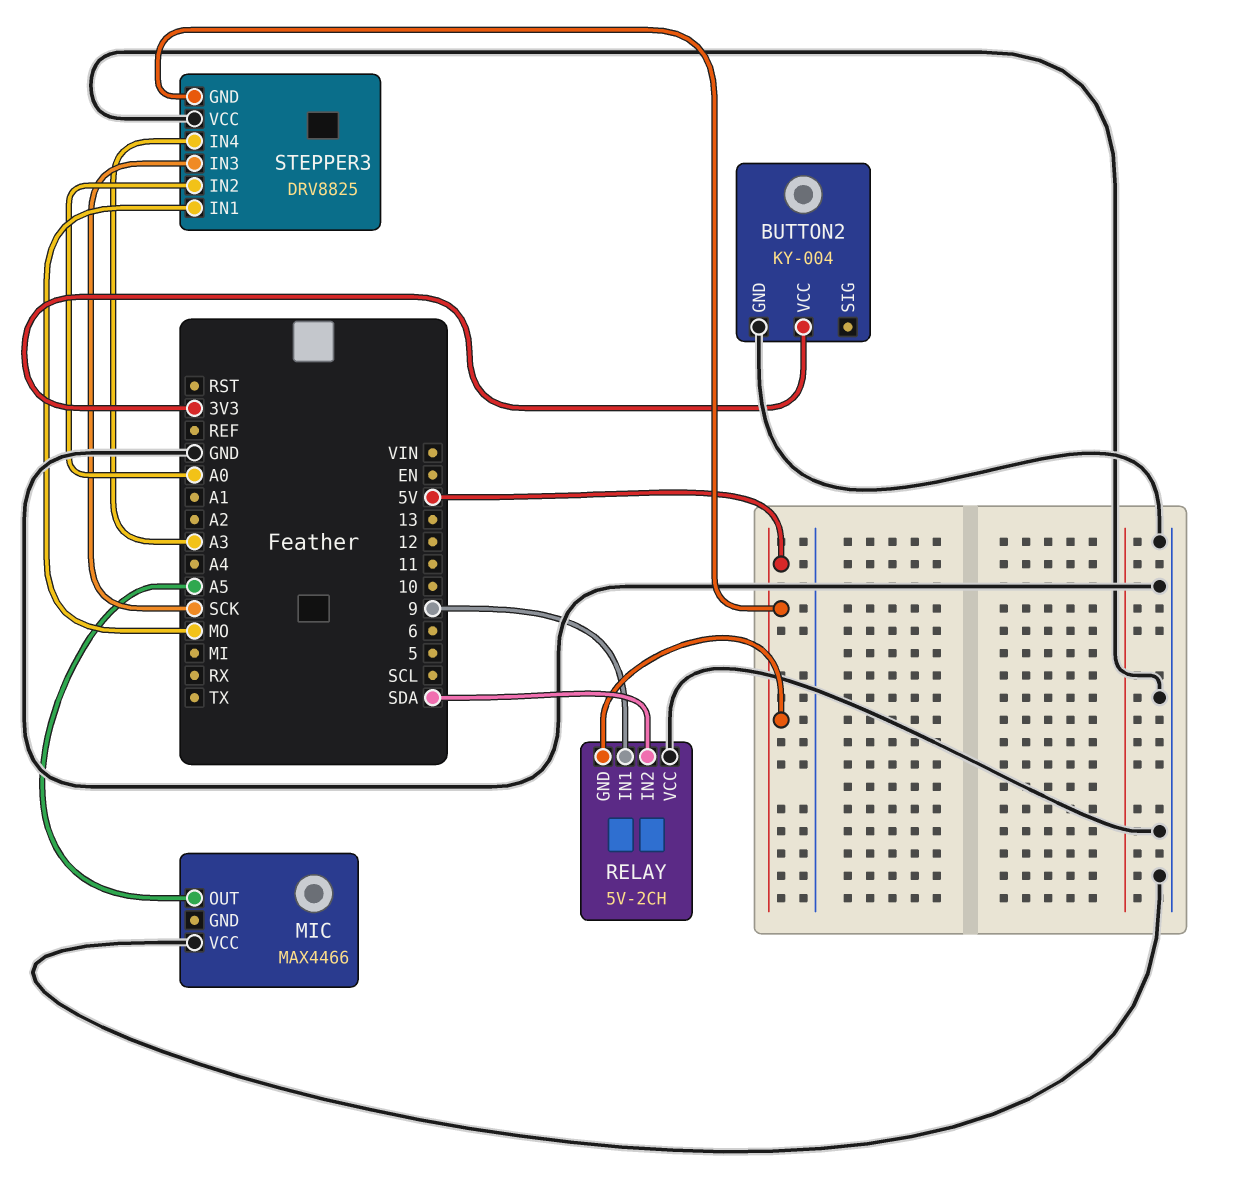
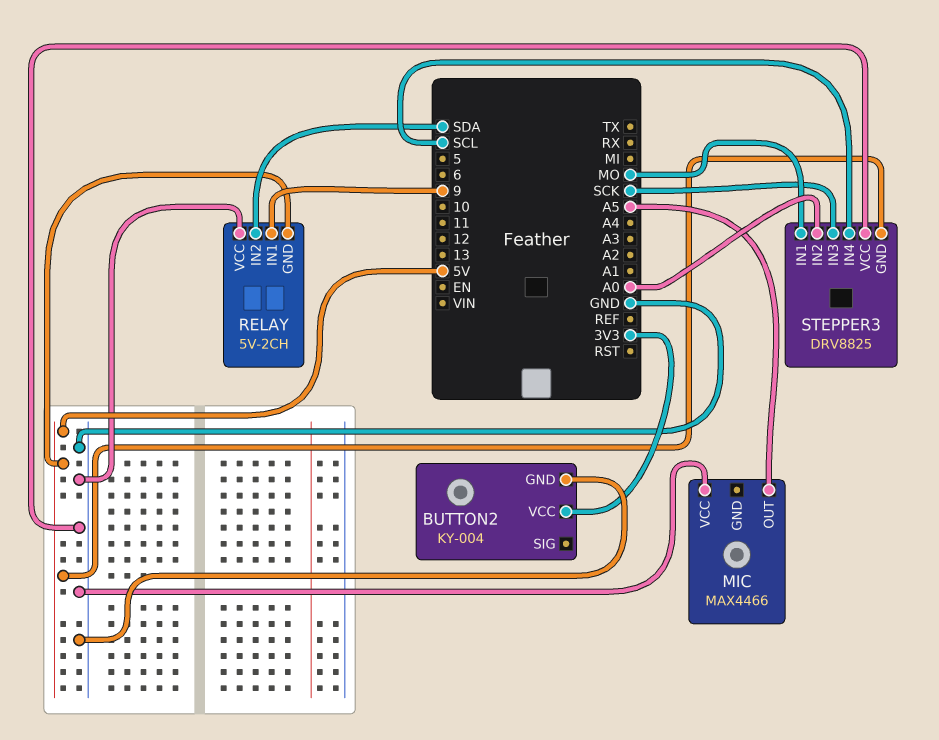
STEPPER3 pin IN4: A3 -> SCL

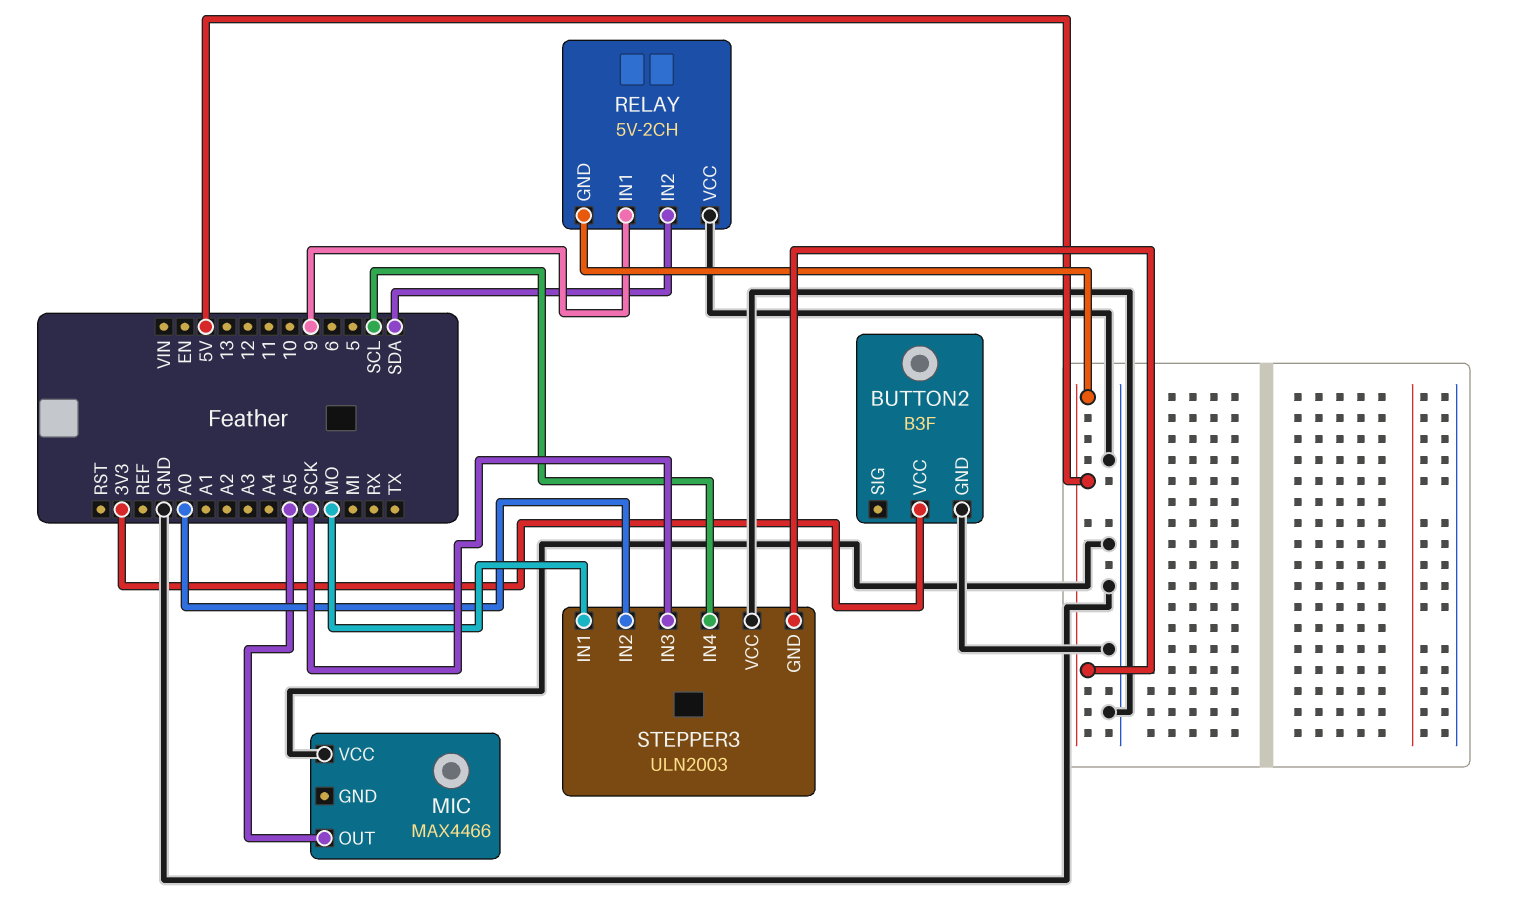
BUTTON2: KY-004 -> B3F
STEPPER3: DRV8825 -> ULN2003

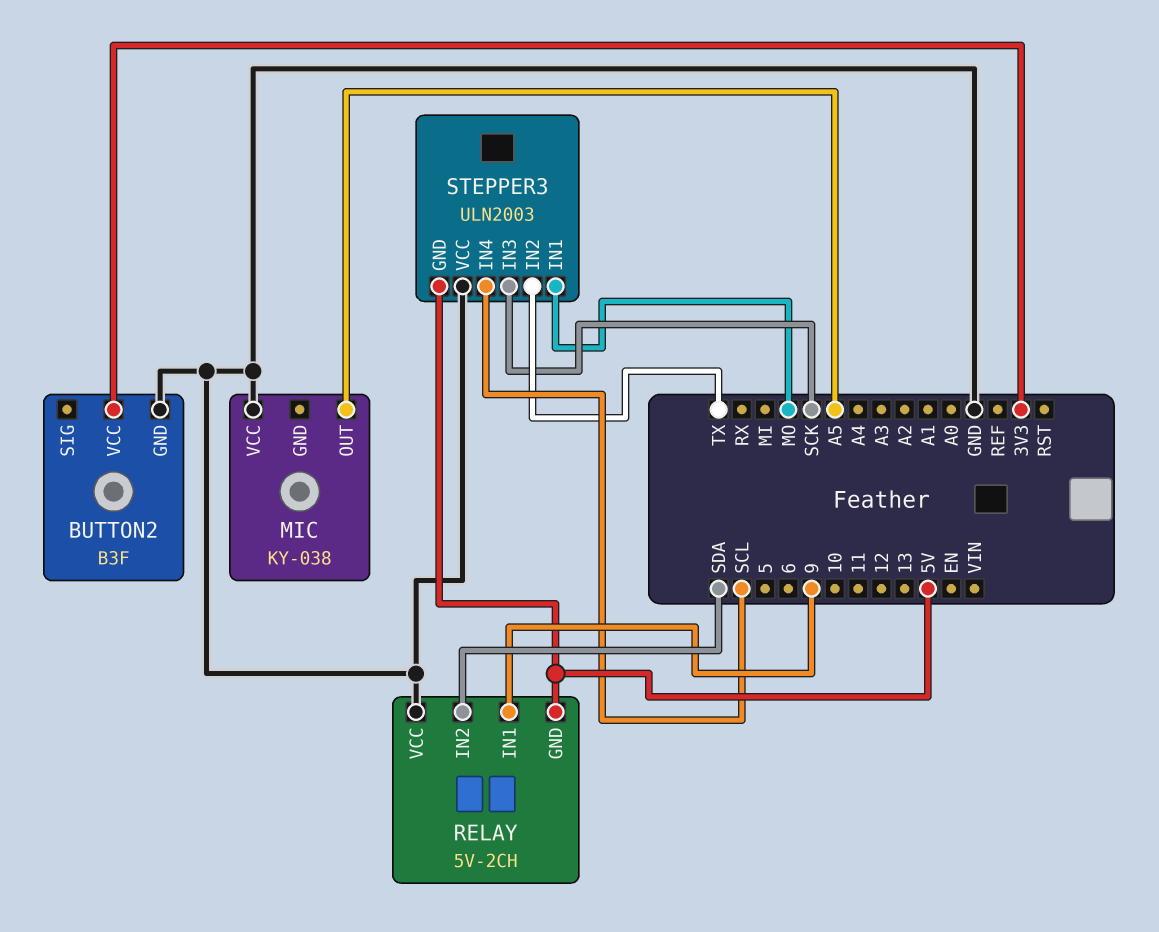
MIC: MAX4466 -> KY-038
STEPPER3 pin IN2: A0 -> TX

